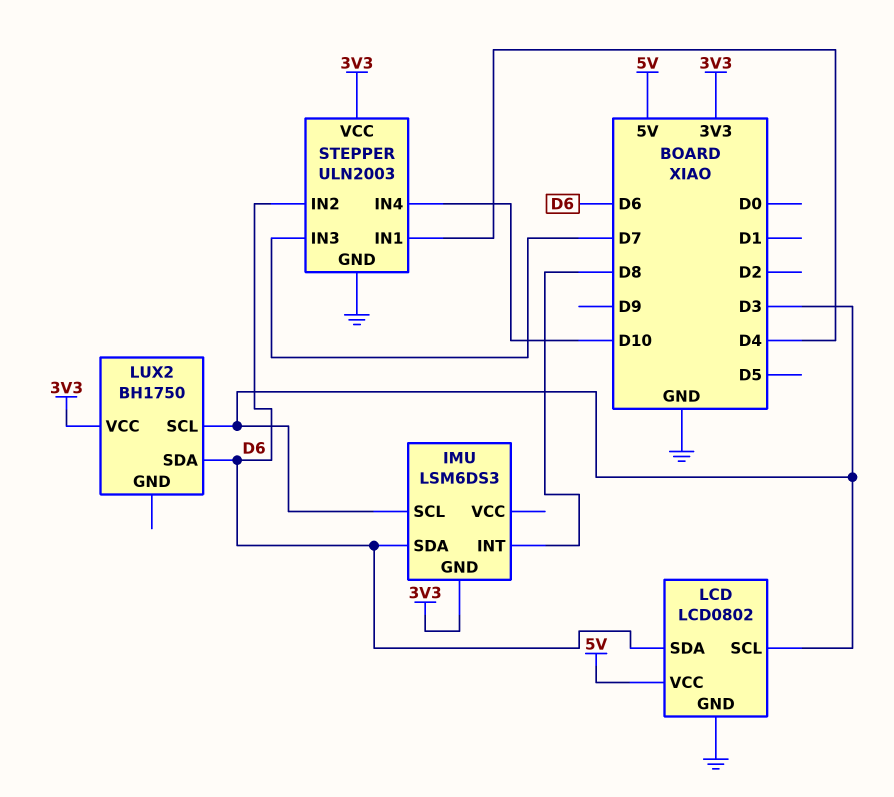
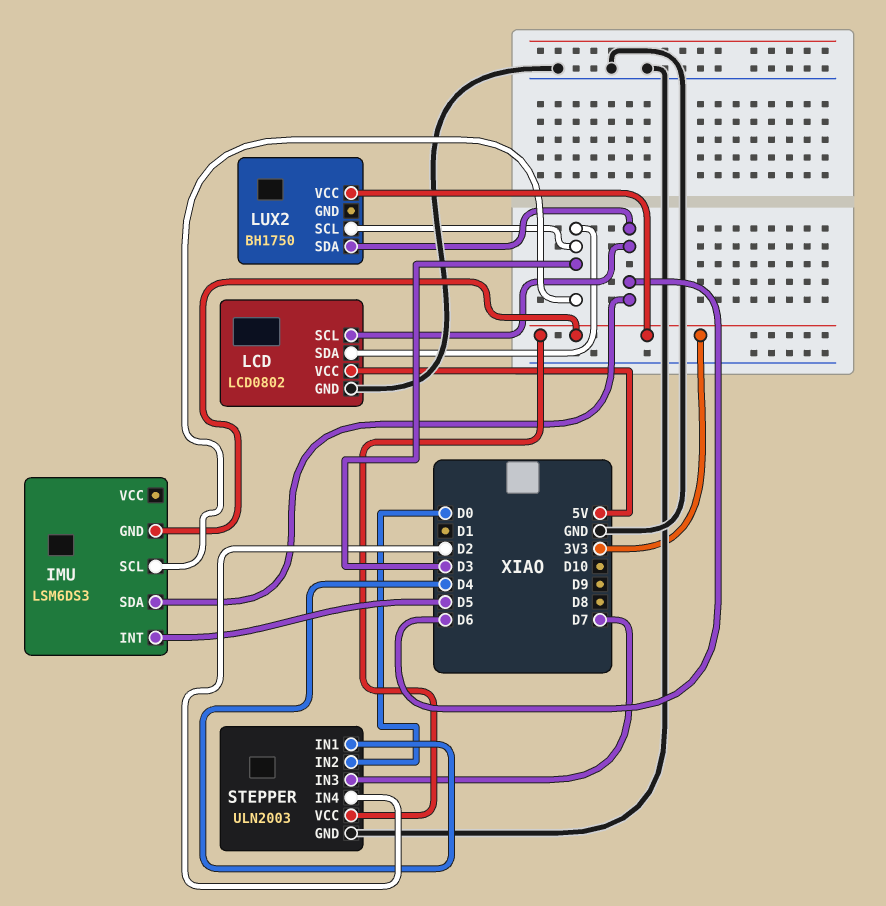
IMU pin INT: D8 -> D5
LCD pin SCL: D3 -> D6
LCD pin SDA: D6 -> D3
STEPPER pin IN2: D6 -> D0
STEPPER pin IN4: D10 -> D2

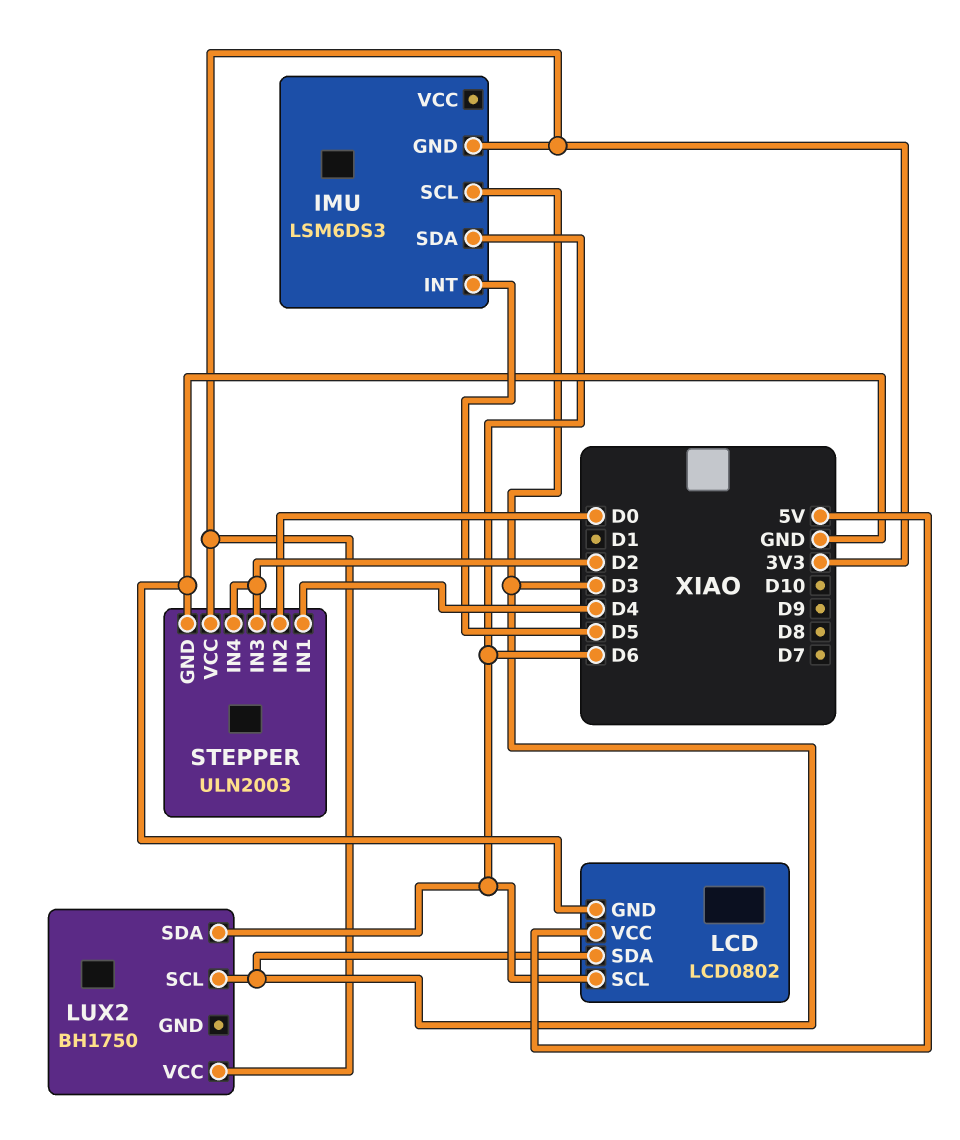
STEPPER pin IN3: D7 -> D2

